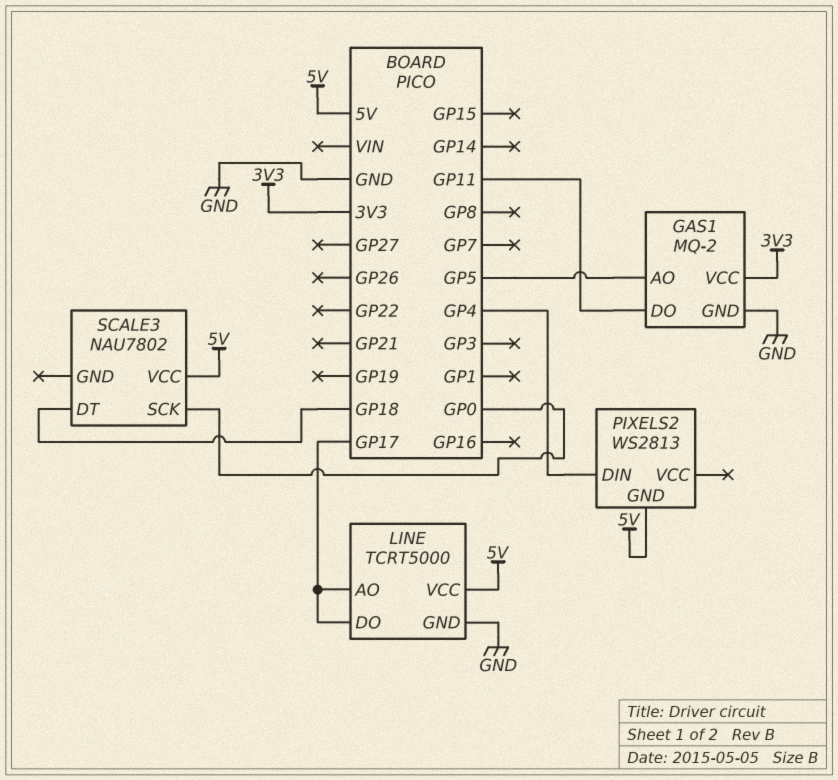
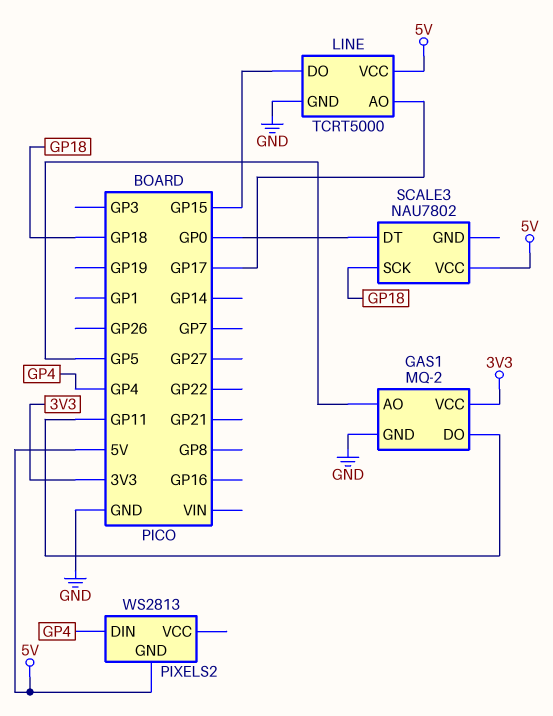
LINE pin DO: GP17 -> GP15
SCALE3 pin DT: GP18 -> GP0
SCALE3 pin SCK: GP0 -> GP18

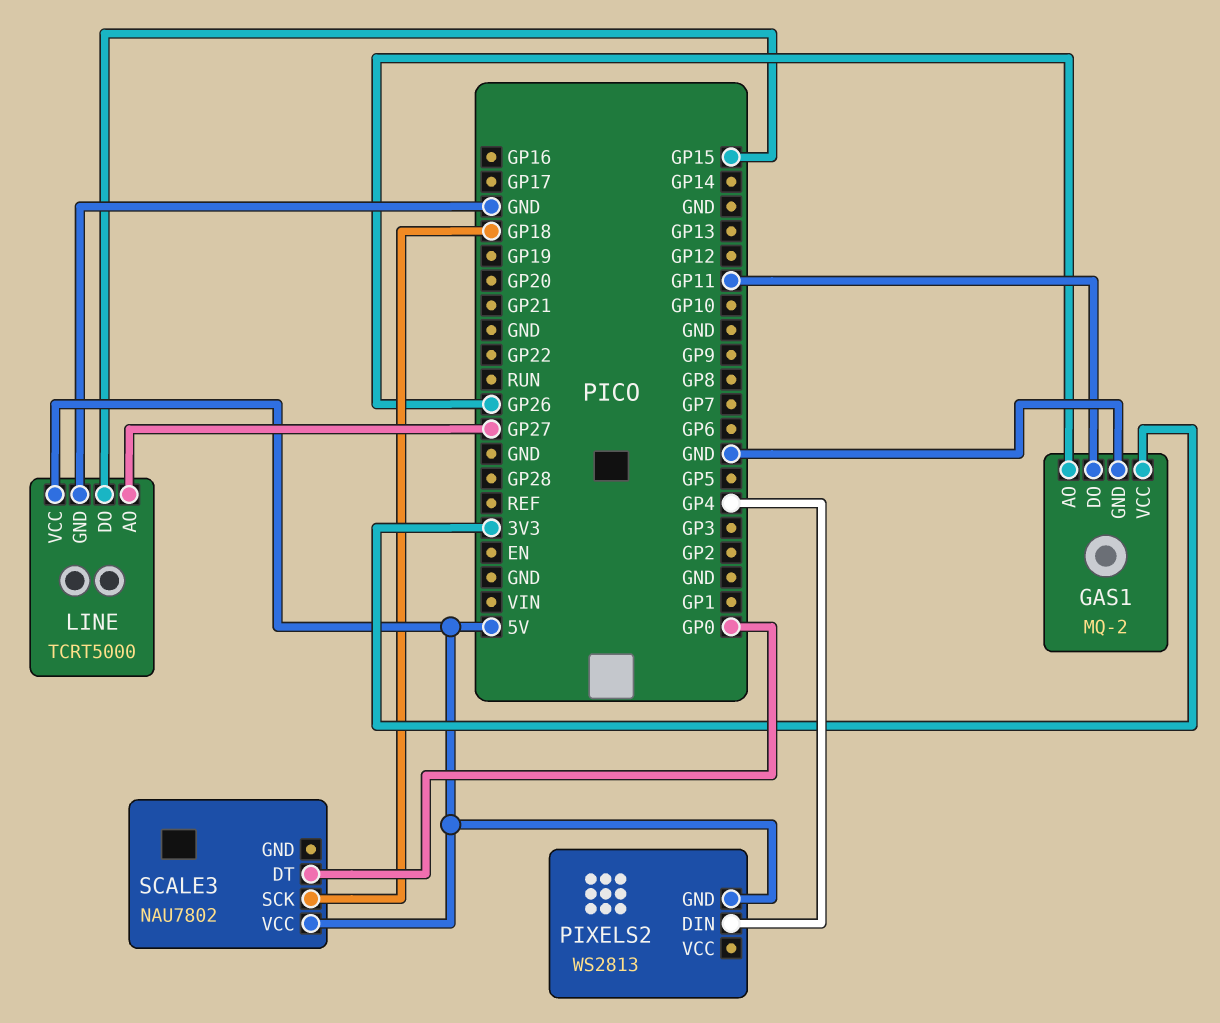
GAS1 pin AO: GP5 -> GP26
LINE pin AO: GP17 -> GP27

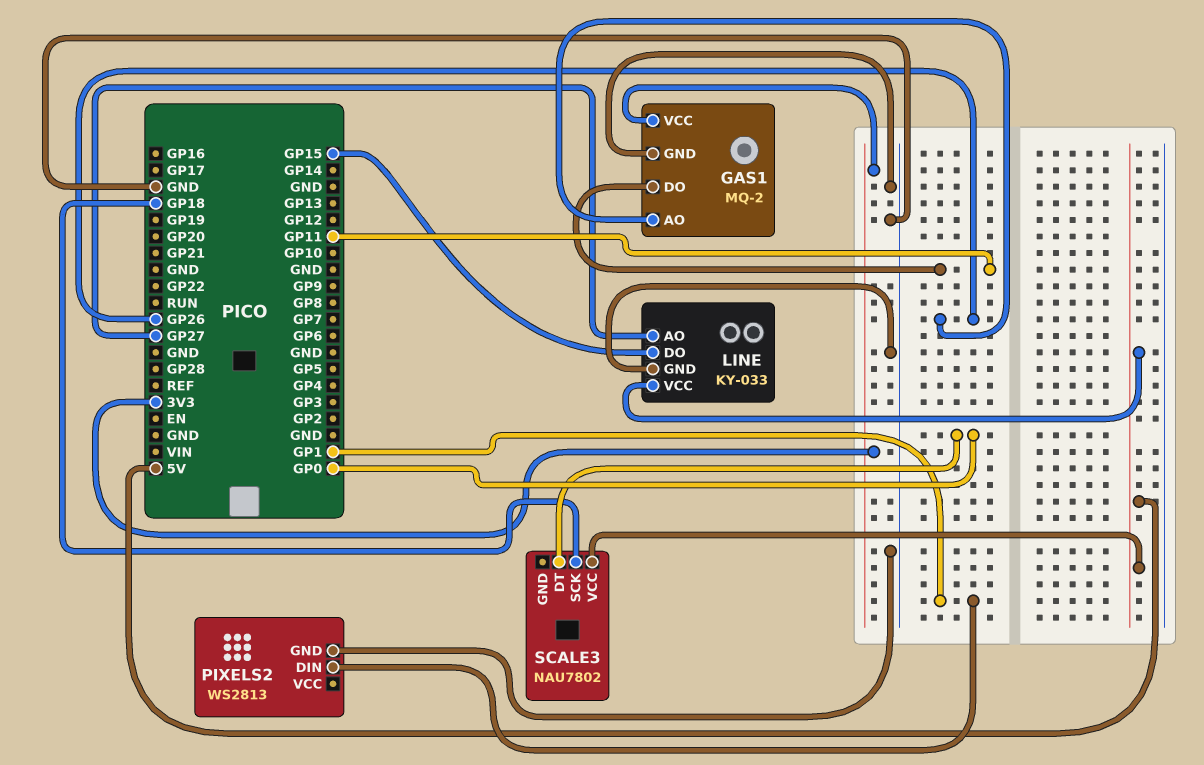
LINE: TCRT5000 -> KY-033
PIXELS2 pin DIN: GP4 -> GP1
PIXELS2 pin GND: 5V -> GND

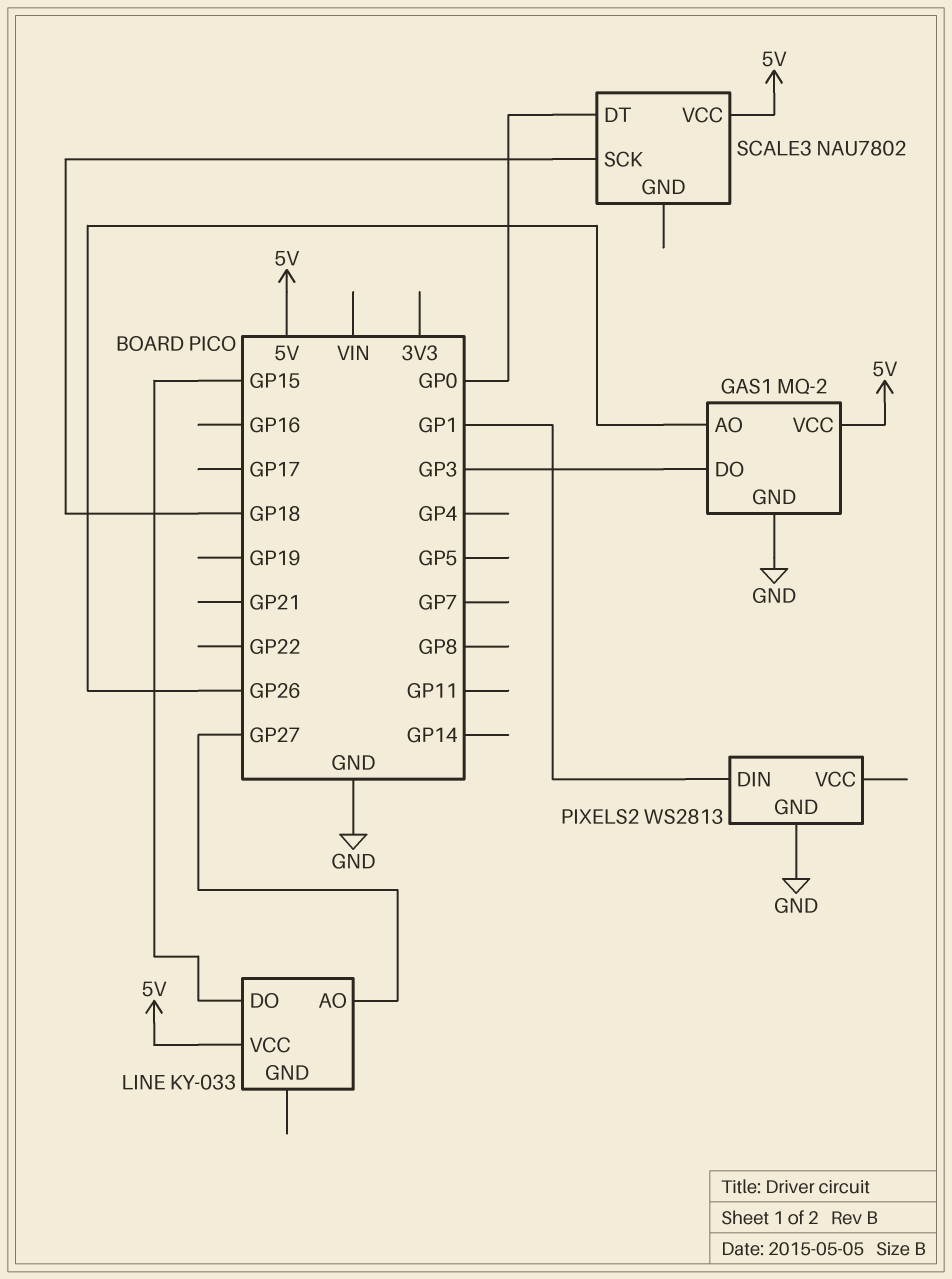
GAS1 pin DO: GP11 -> GP3
GAS1 pin VCC: 3V3 -> 5V
LINE pin GND: GND -> none

